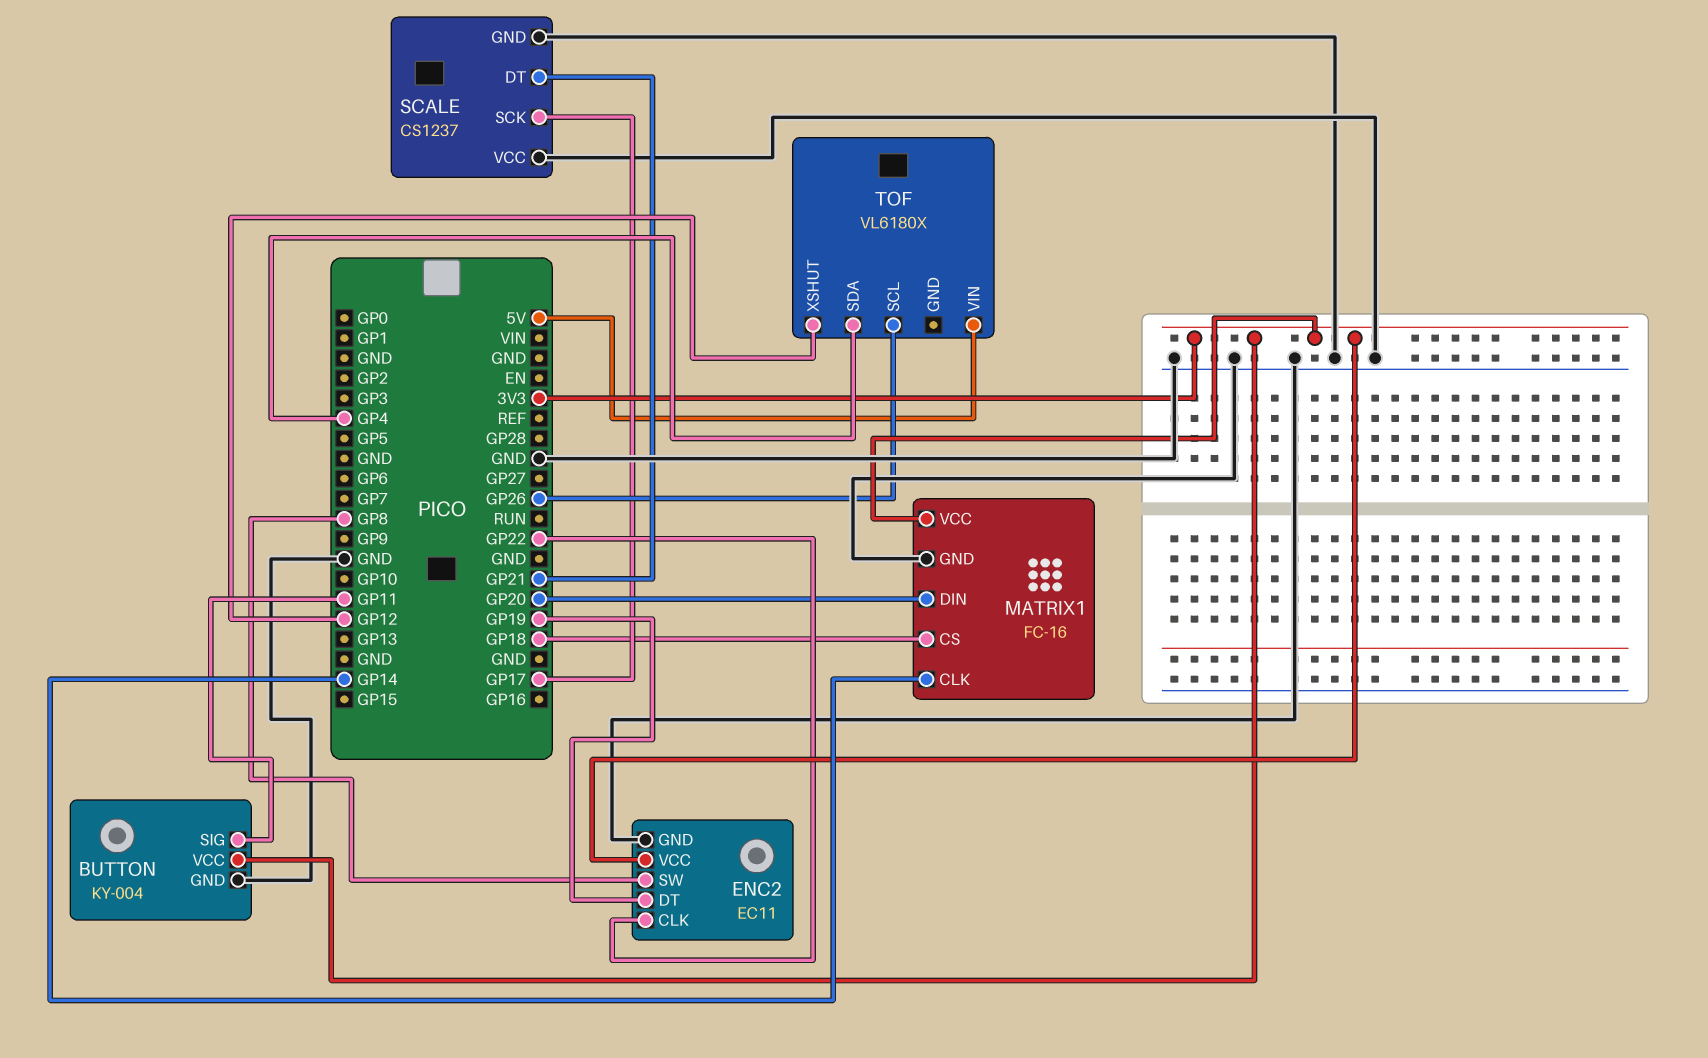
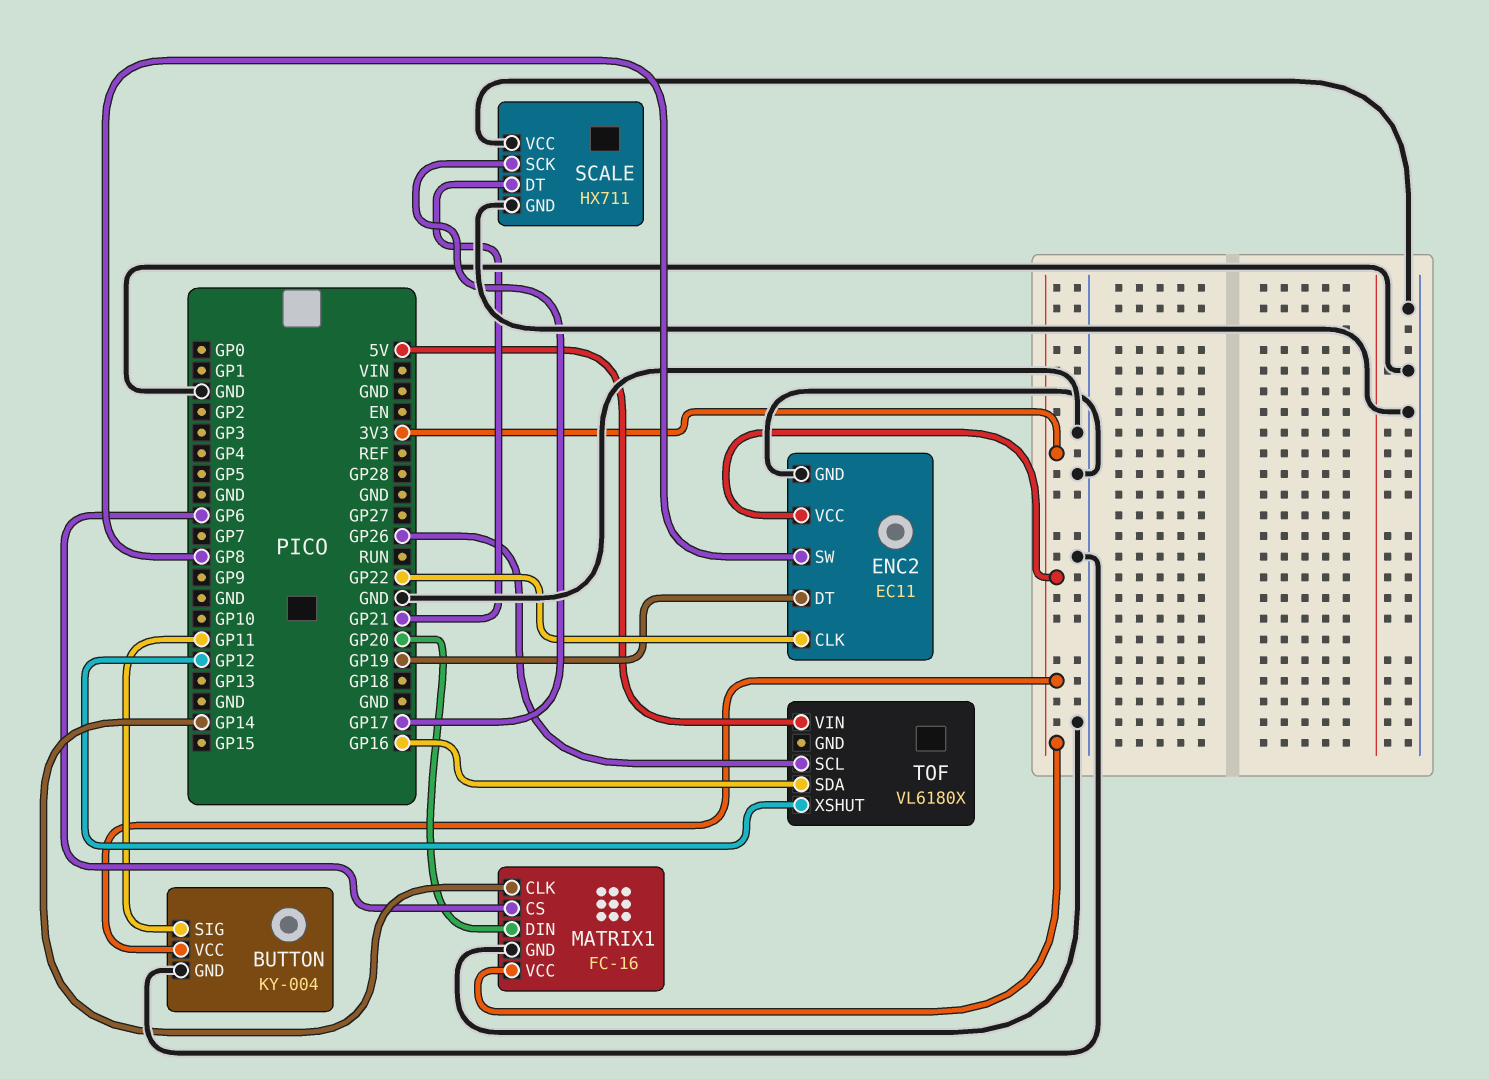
MATRIX1 pin CS: GP18 -> GP6
SCALE: CS1237 -> HX711
TOF pin SDA: GP4 -> GP16

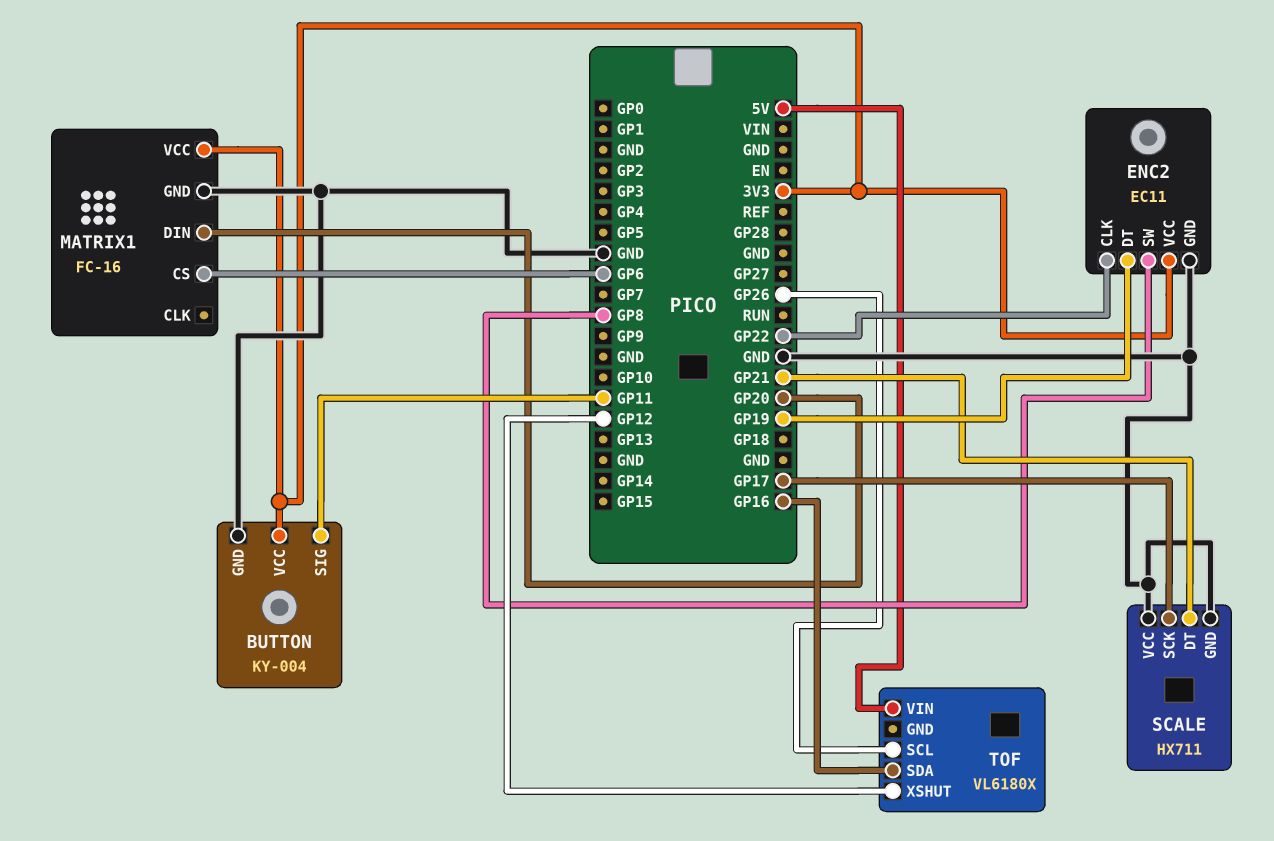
MATRIX1 pin CLK: GP14 -> none

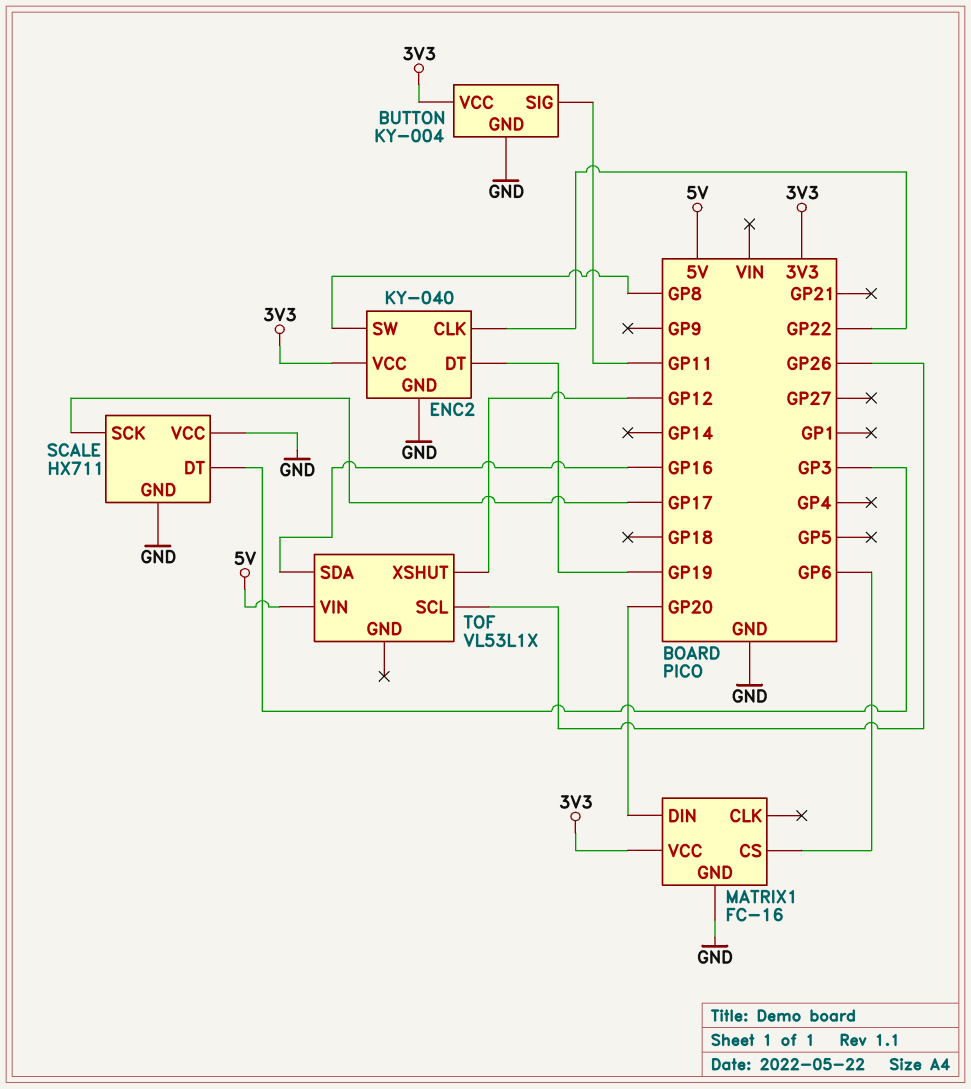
ENC2: EC11 -> KY-040
SCALE pin DT: GP21 -> GP3
TOF: VL6180X -> VL53L1X

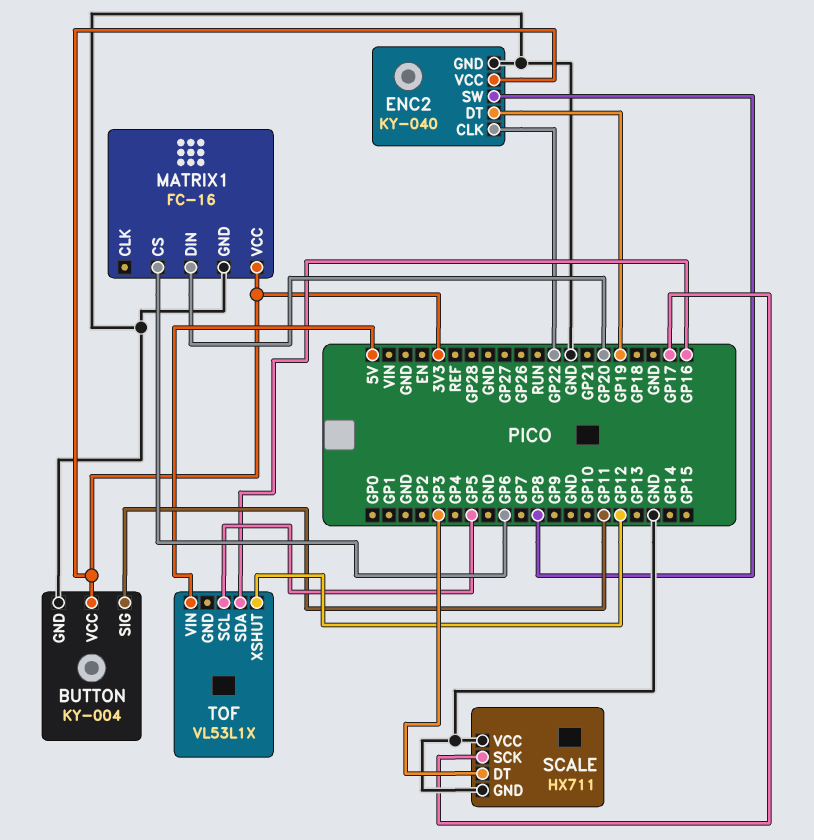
TOF pin SCL: GP26 -> GP5

